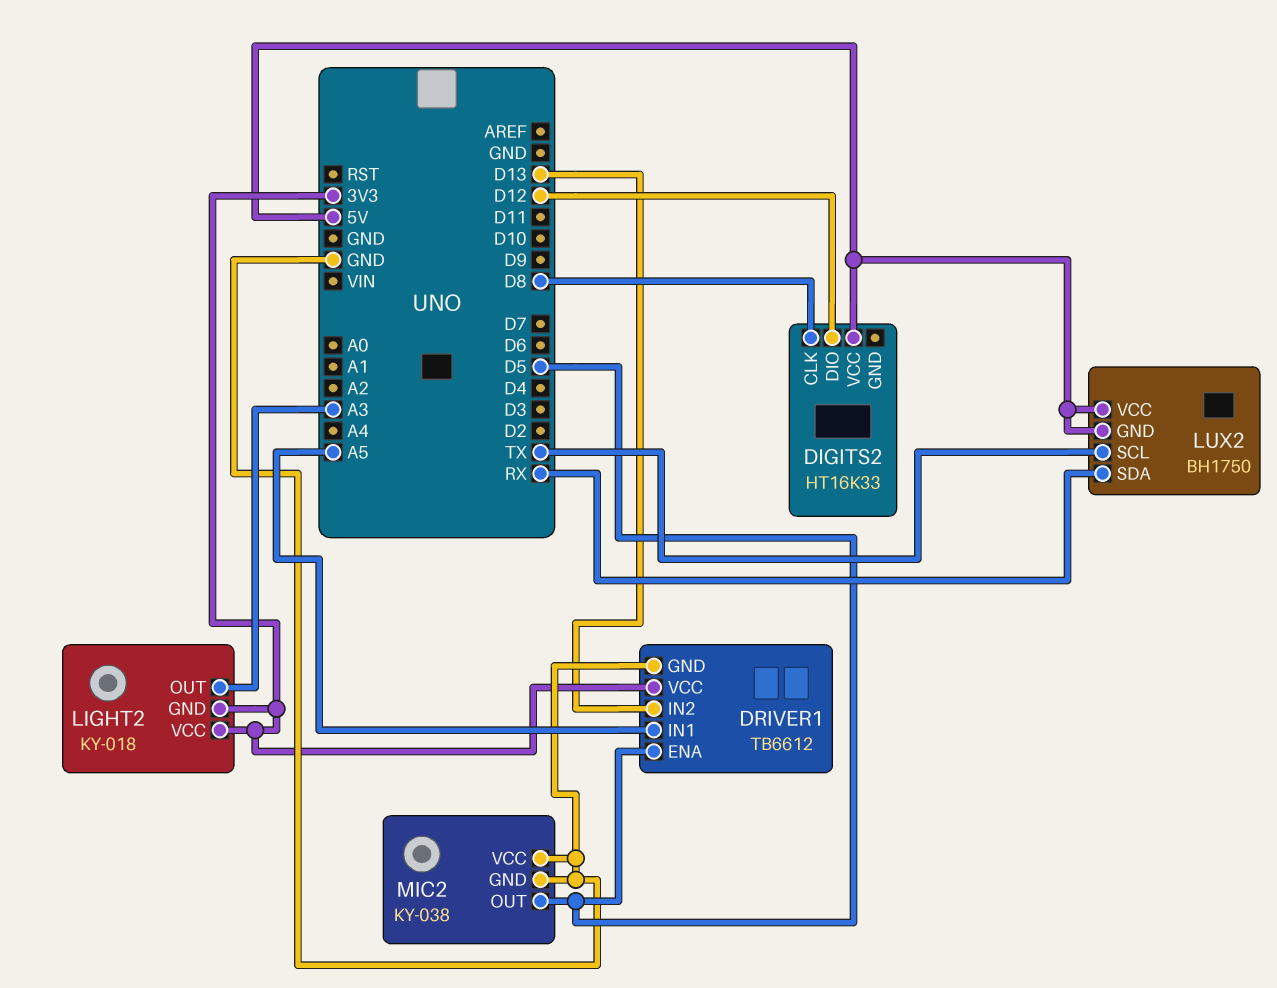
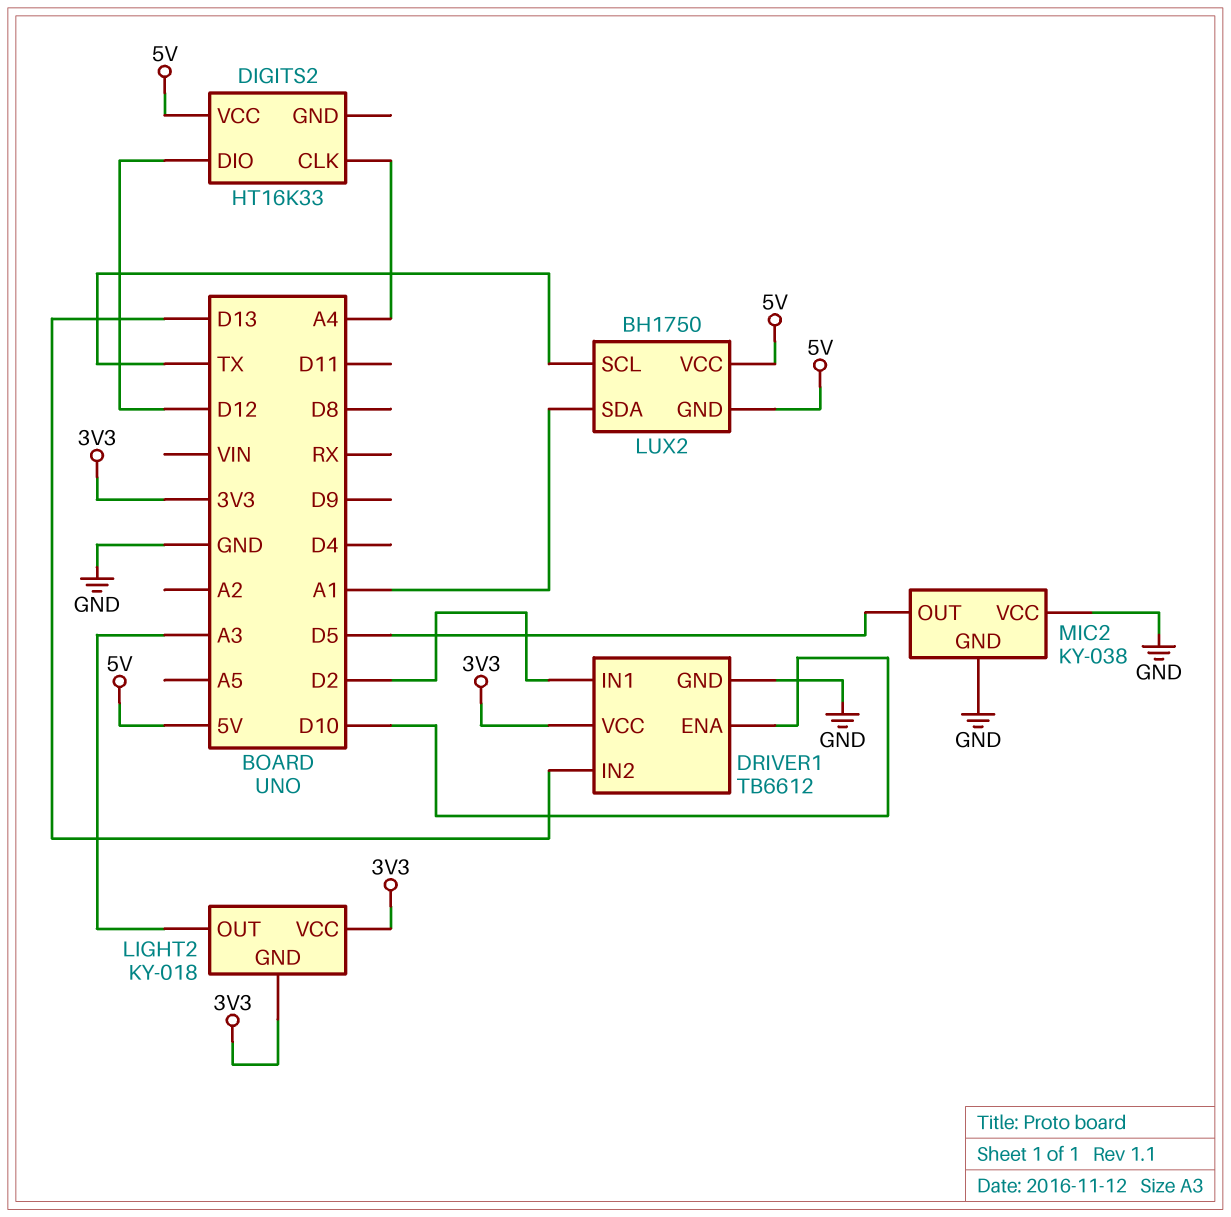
DIGITS2 pin CLK: D8 -> A4
DRIVER1 pin ENA: D5 -> D10
DRIVER1 pin IN1: A5 -> D2
LUX2 pin SDA: RX -> A1

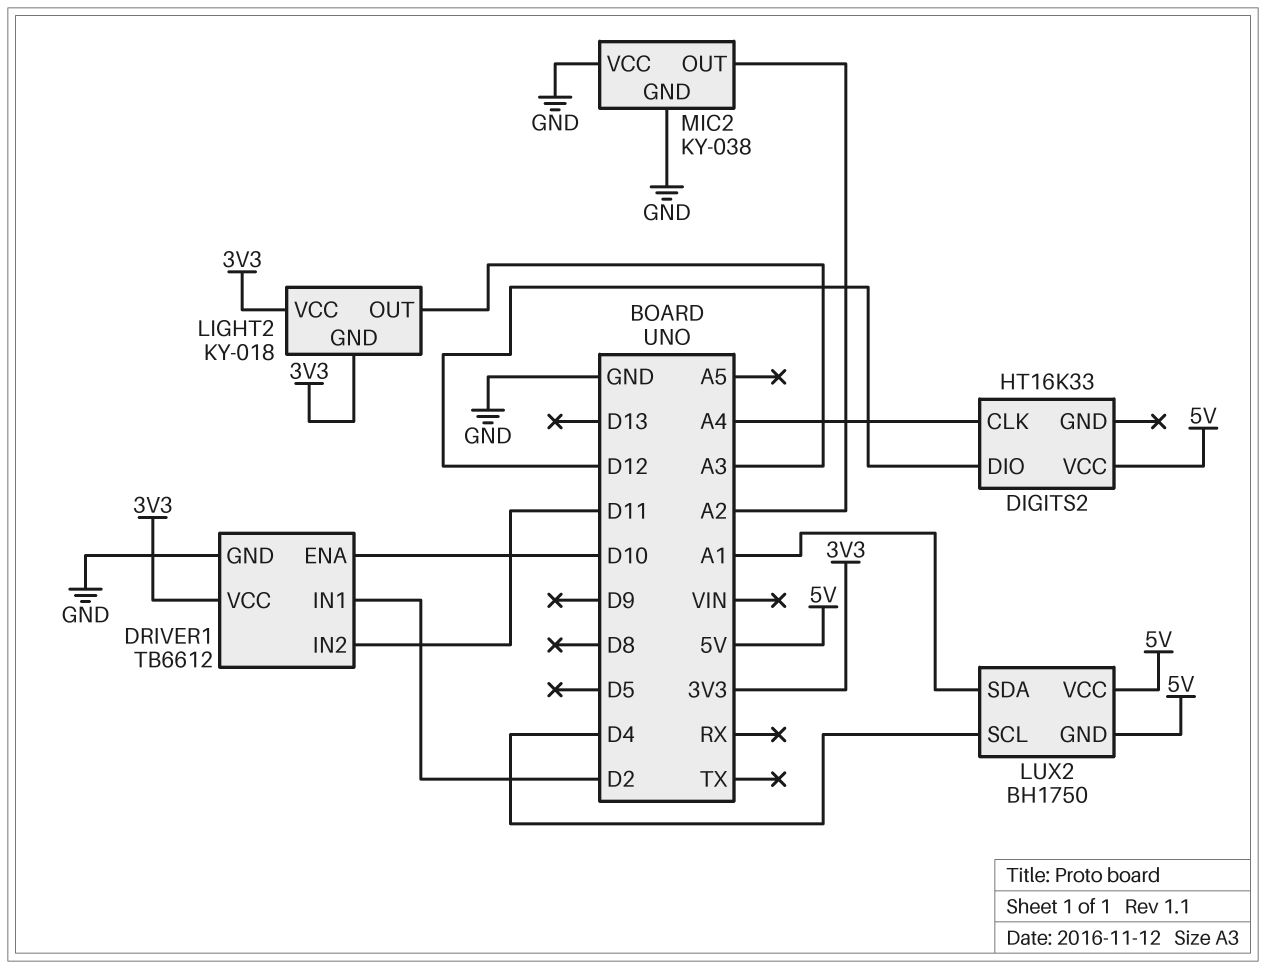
DRIVER1 pin IN2: D13 -> D11
LUX2 pin SCL: TX -> D4
MIC2 pin OUT: D5 -> A2

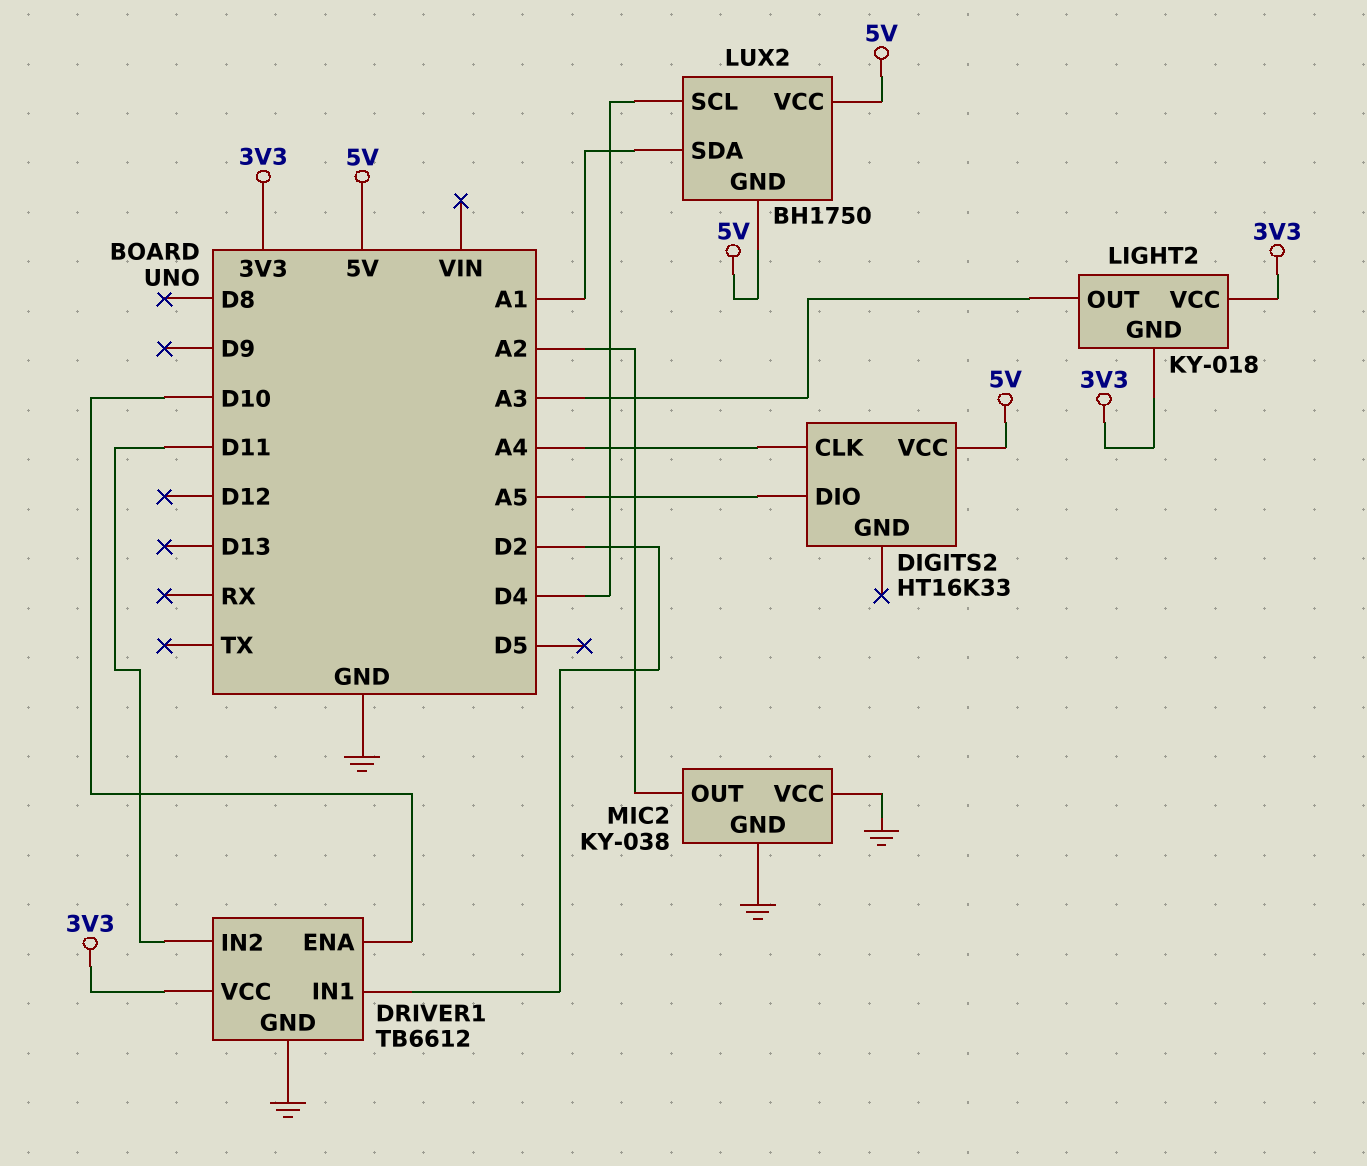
DIGITS2 pin DIO: D12 -> A5

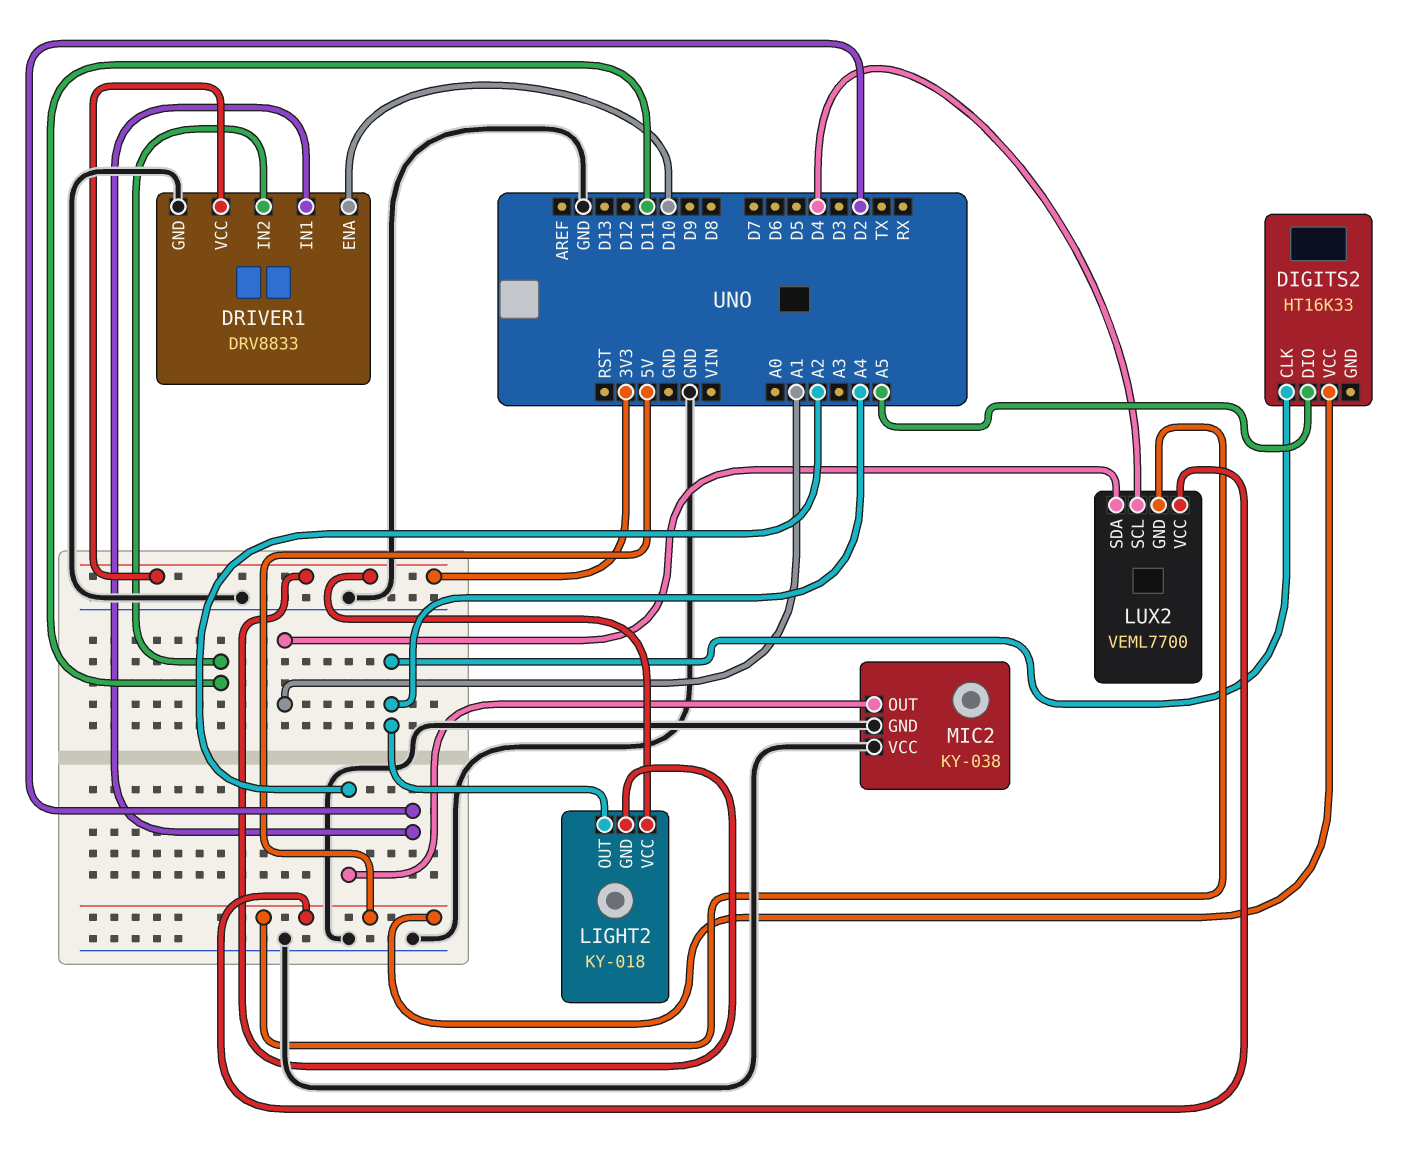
DRIVER1: TB6612 -> DRV8833
LIGHT2 pin OUT: A3 -> A4
LUX2: BH1750 -> VEML7700

